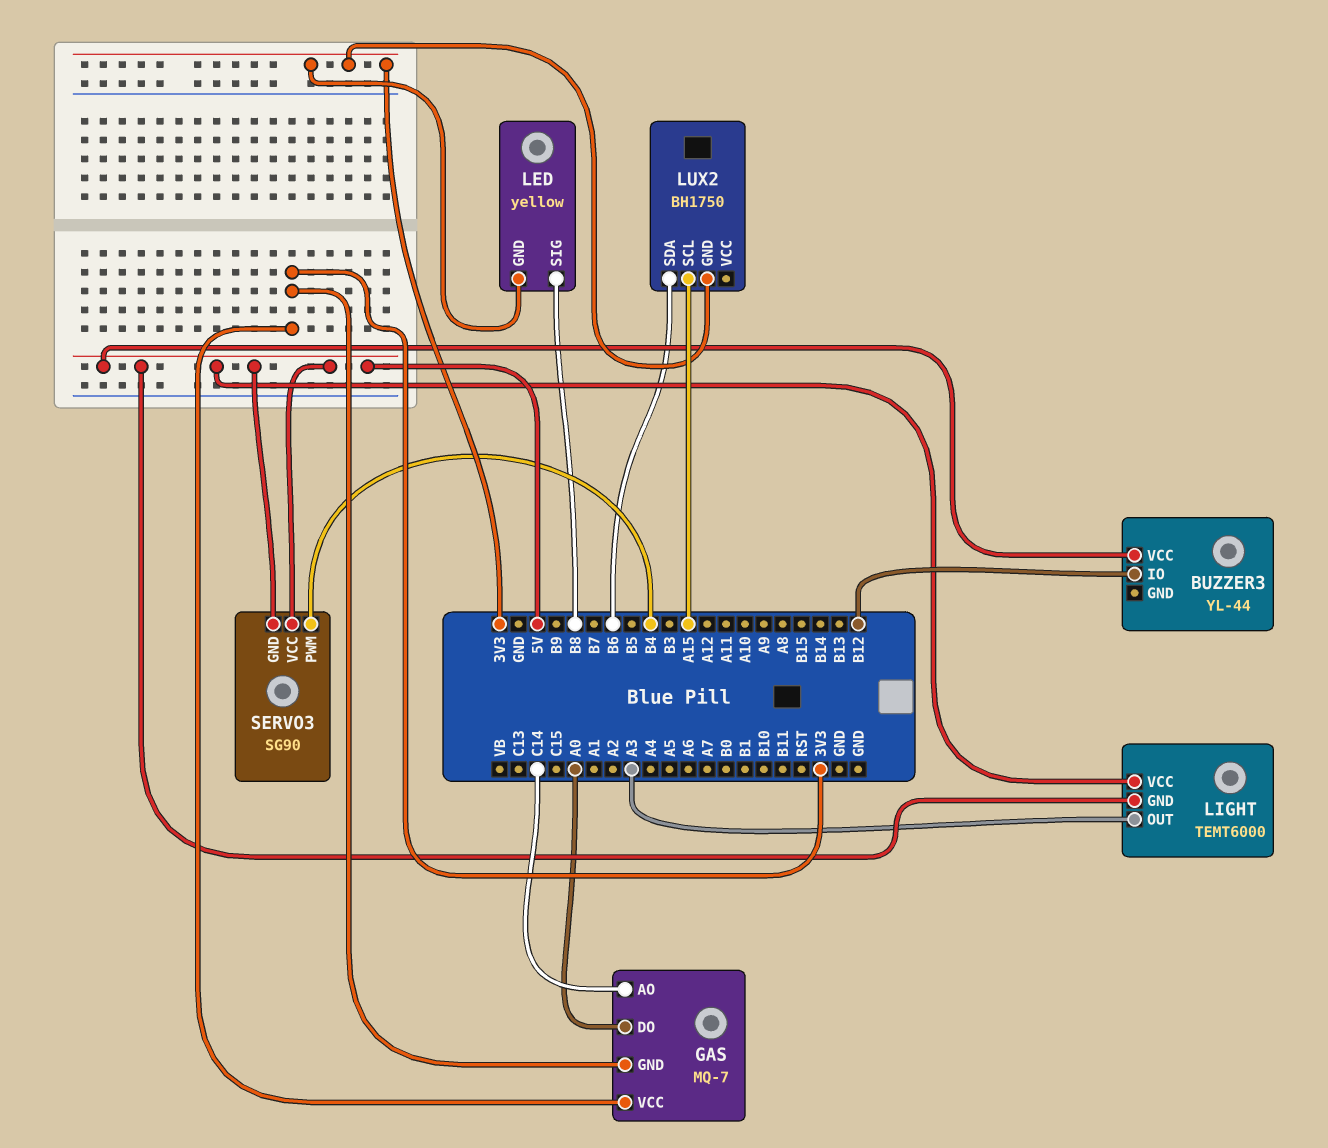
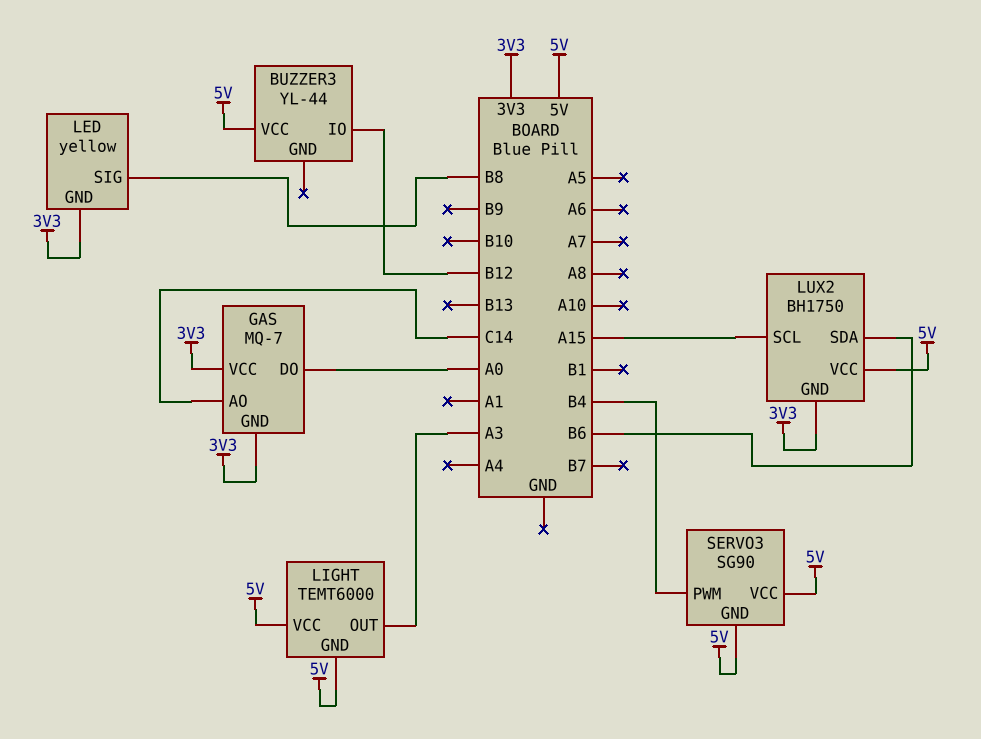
LUX2 pin VCC: none -> 5V

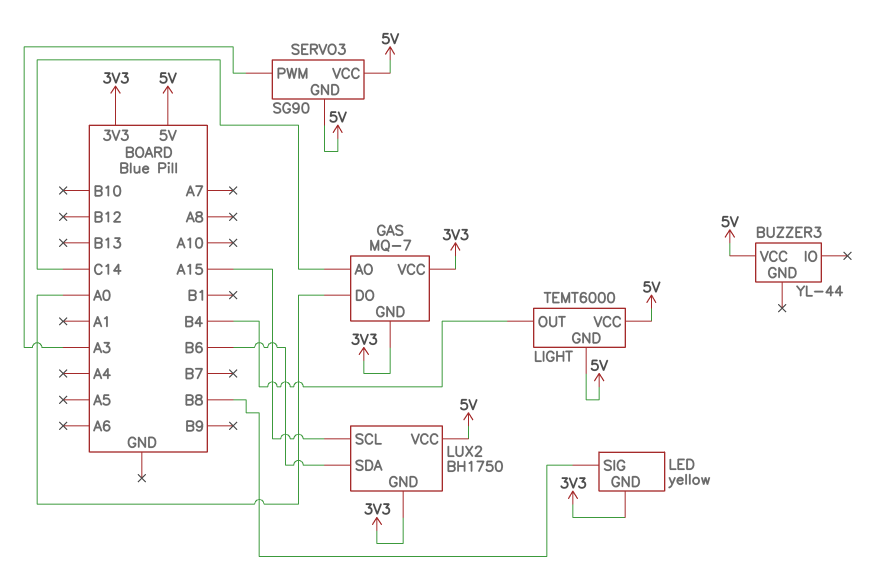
BUZZER3 pin IO: B12 -> none
LIGHT pin OUT: A3 -> B4
SERVO3 pin PWM: B4 -> A3

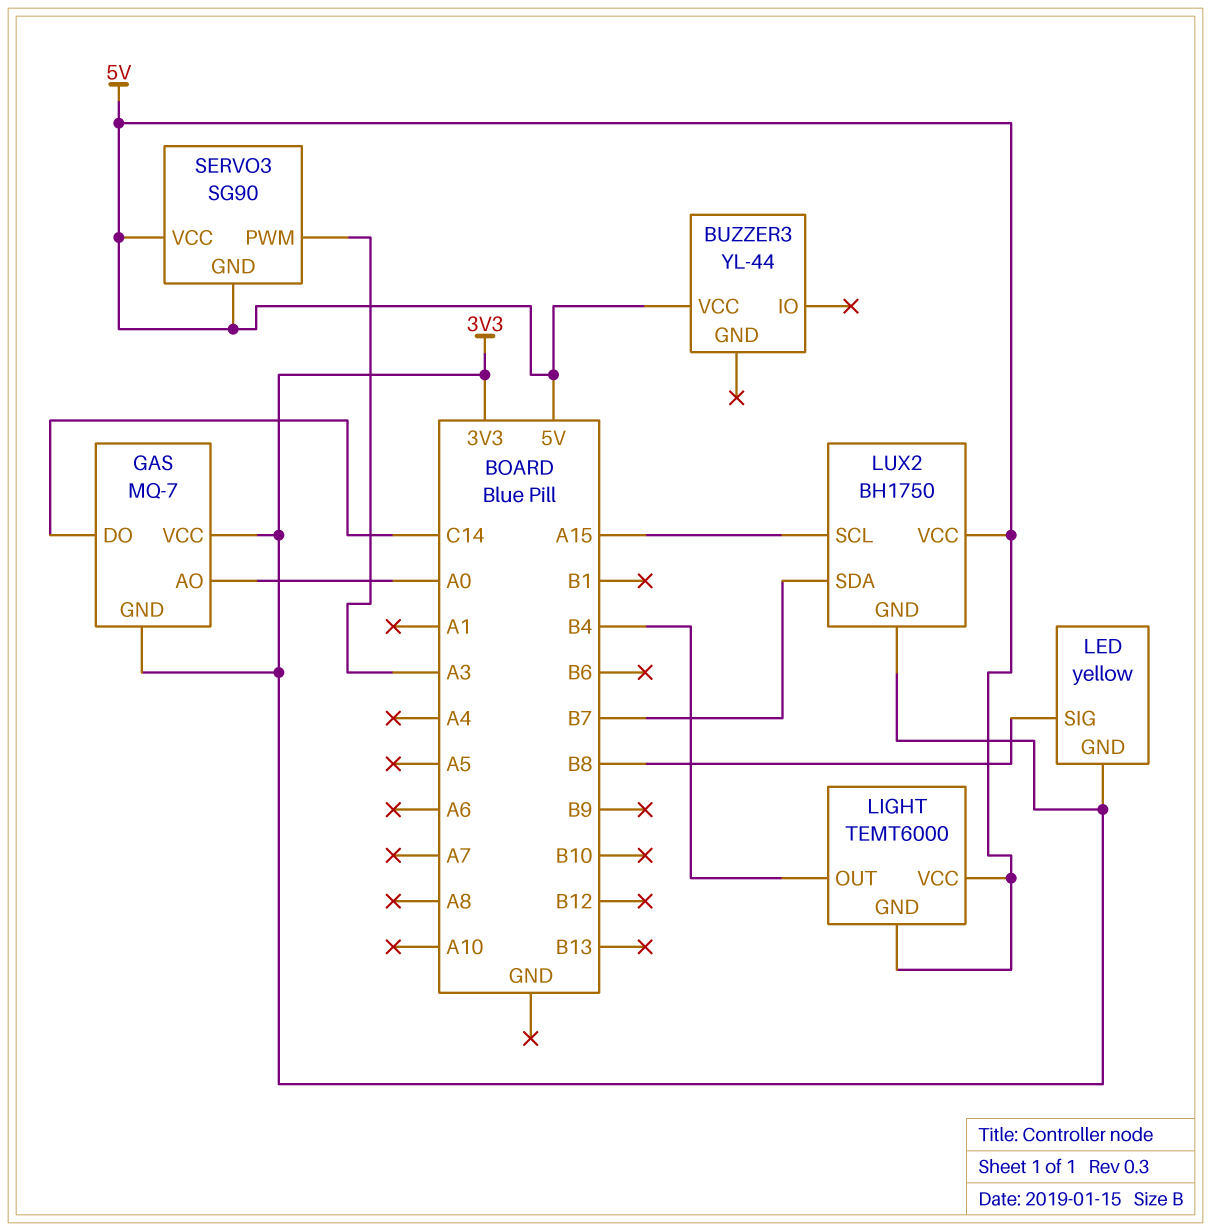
GAS pin AO: C14 -> A0
GAS pin DO: A0 -> C14
LUX2 pin SDA: B6 -> B7

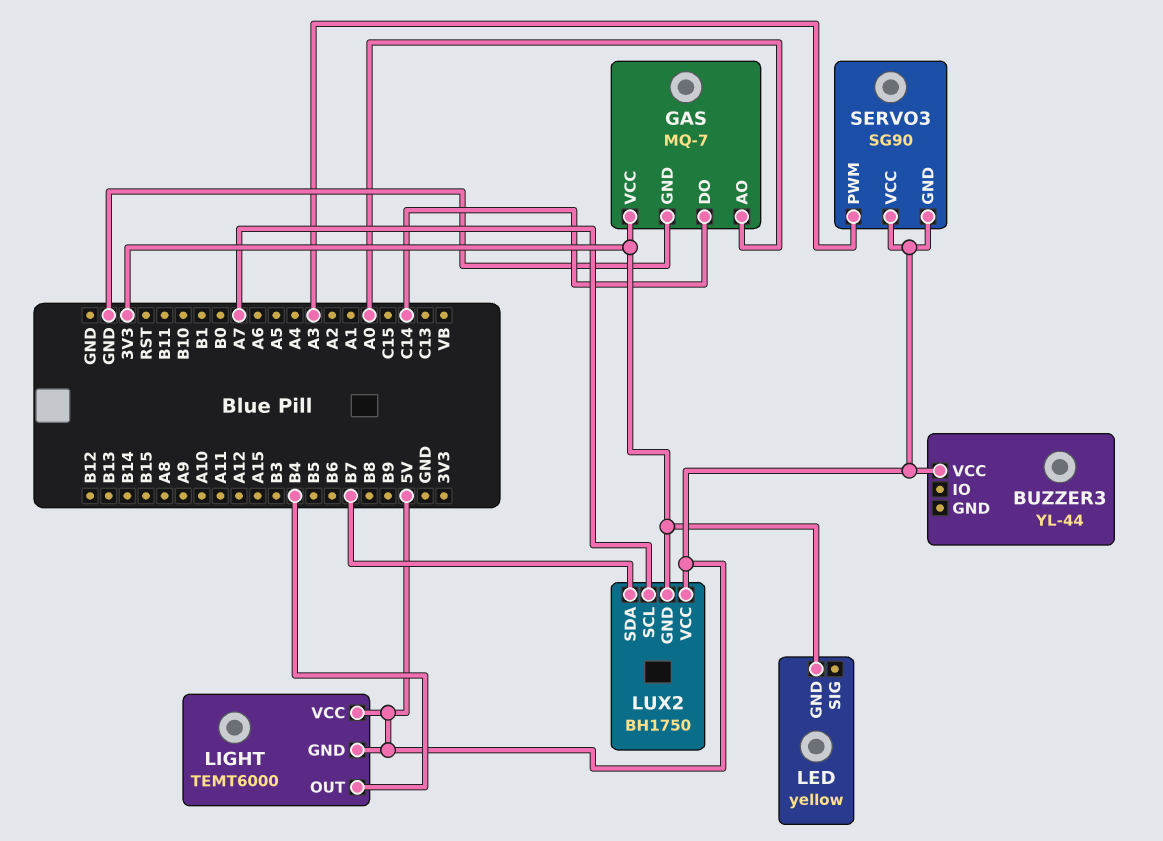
GAS pin GND: 3V3 -> GND
LED pin SIG: B8 -> none
LUX2 pin SCL: A15 -> A7

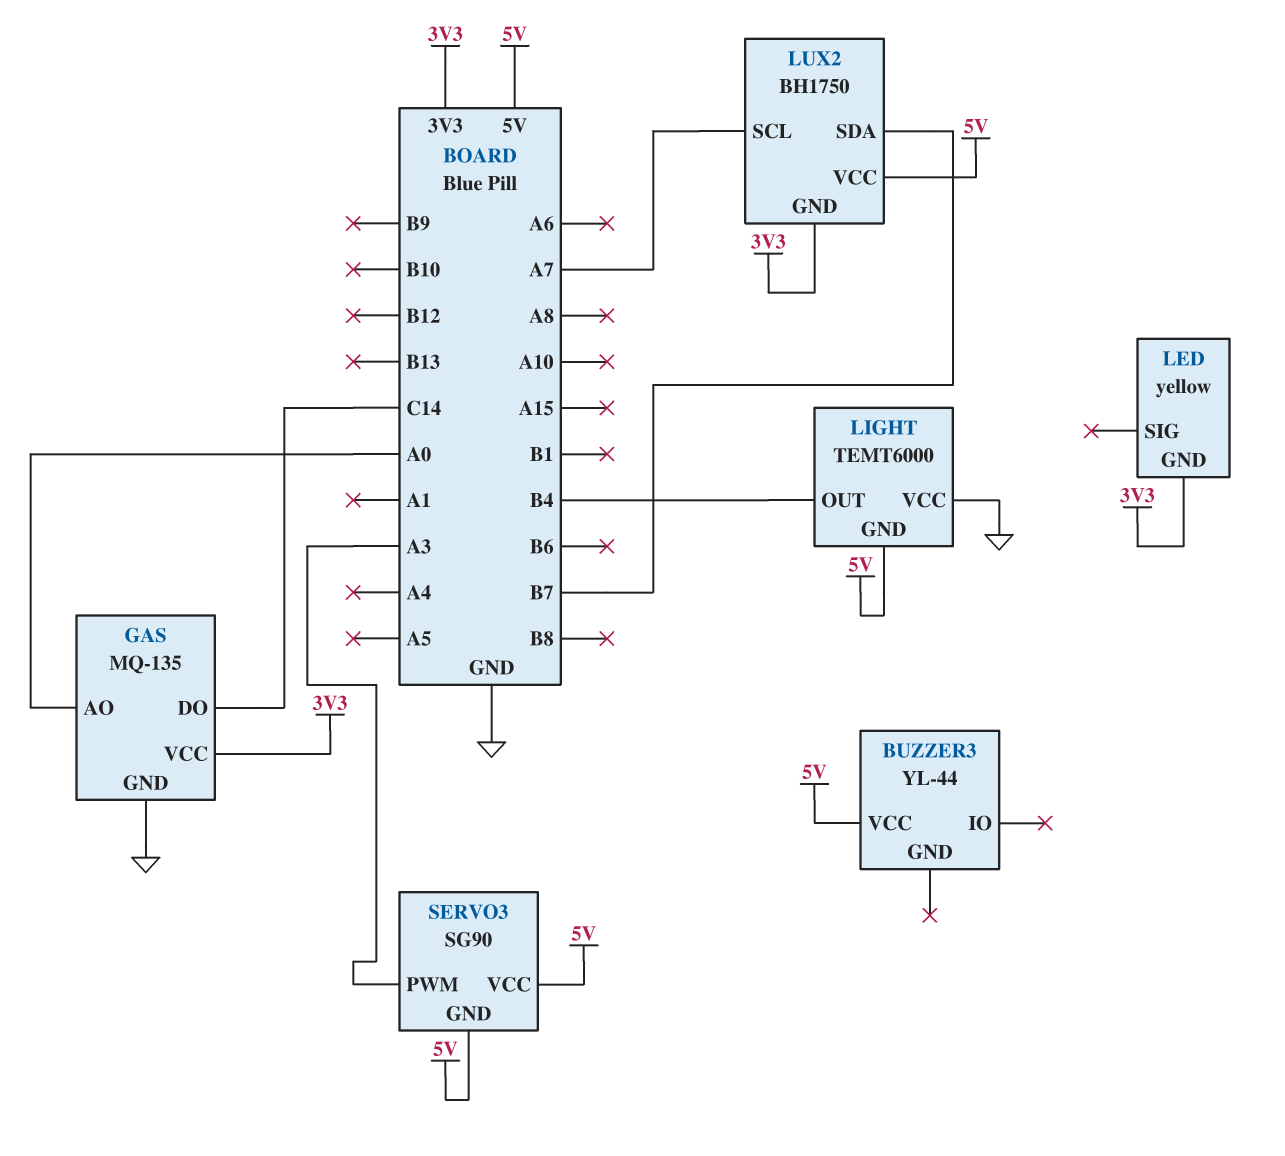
GAS: MQ-7 -> MQ-135
LIGHT pin VCC: 5V -> GND

